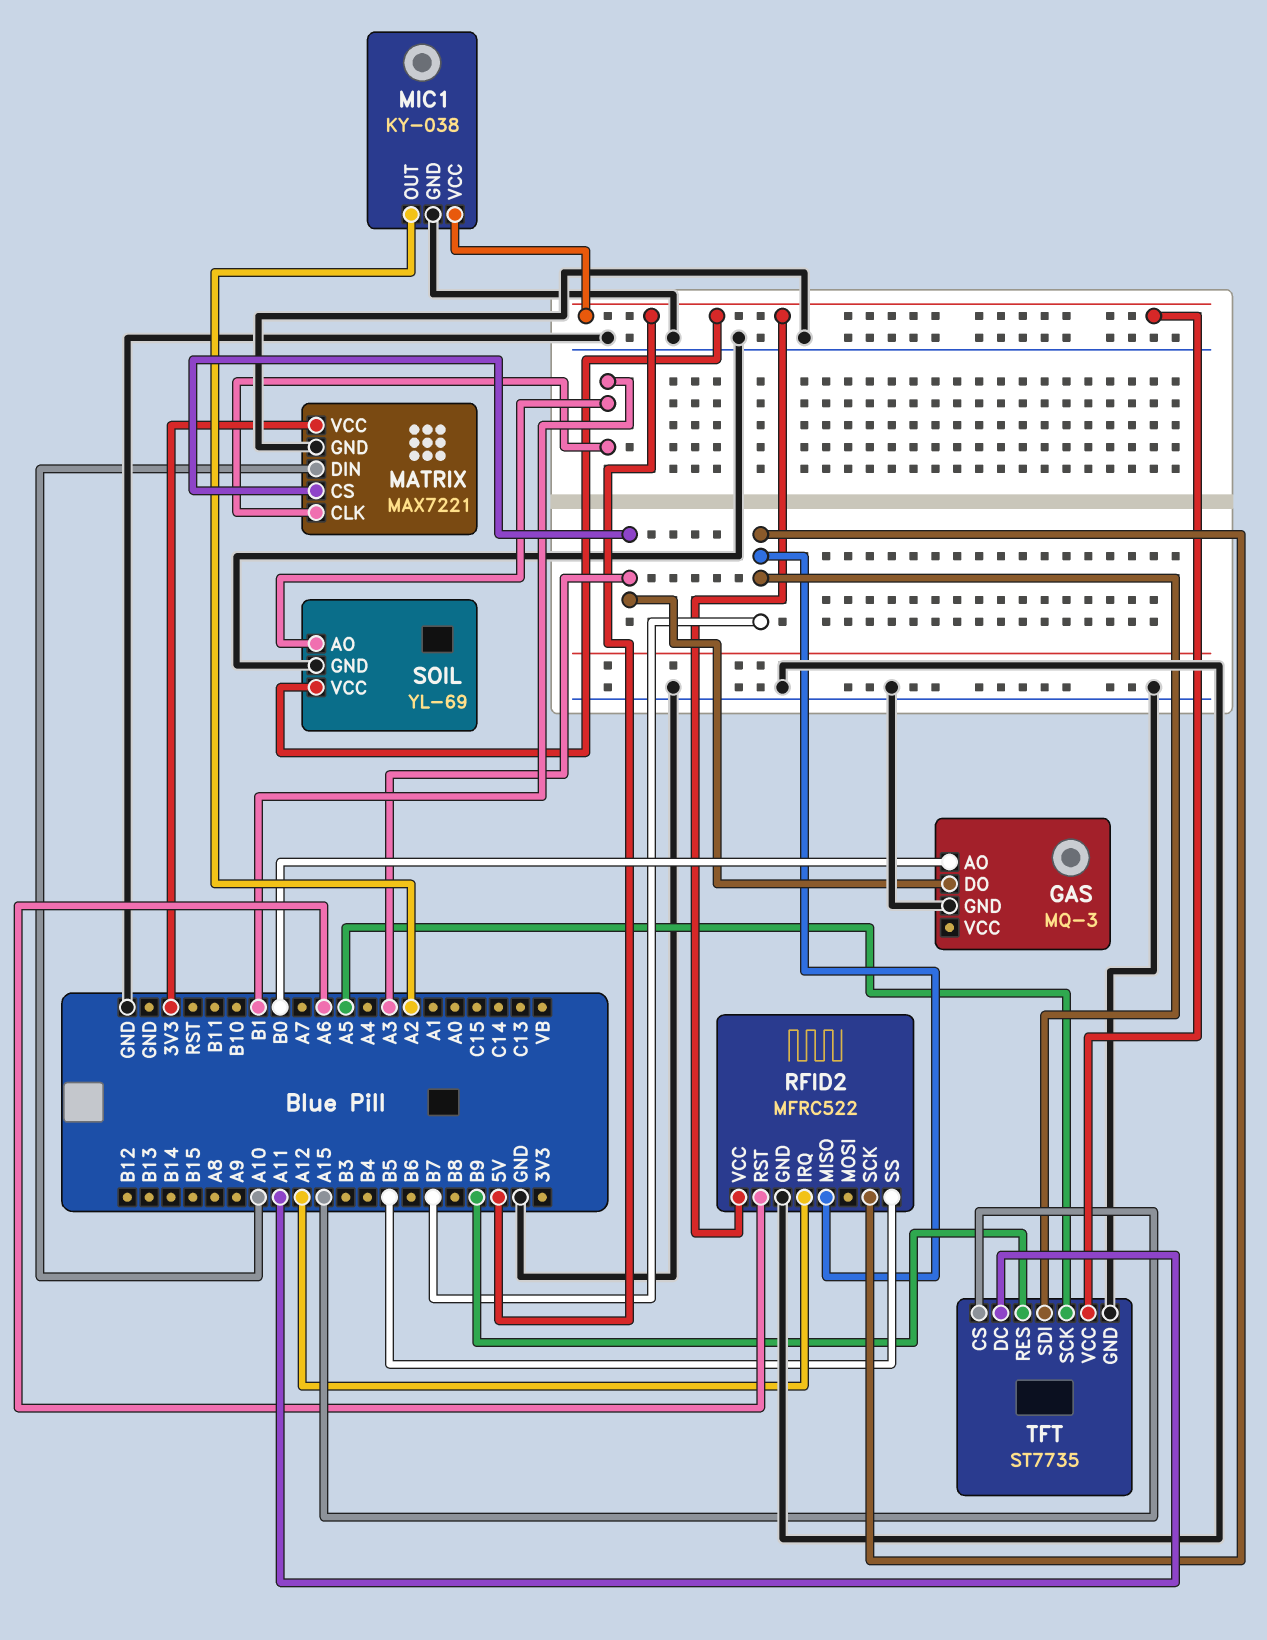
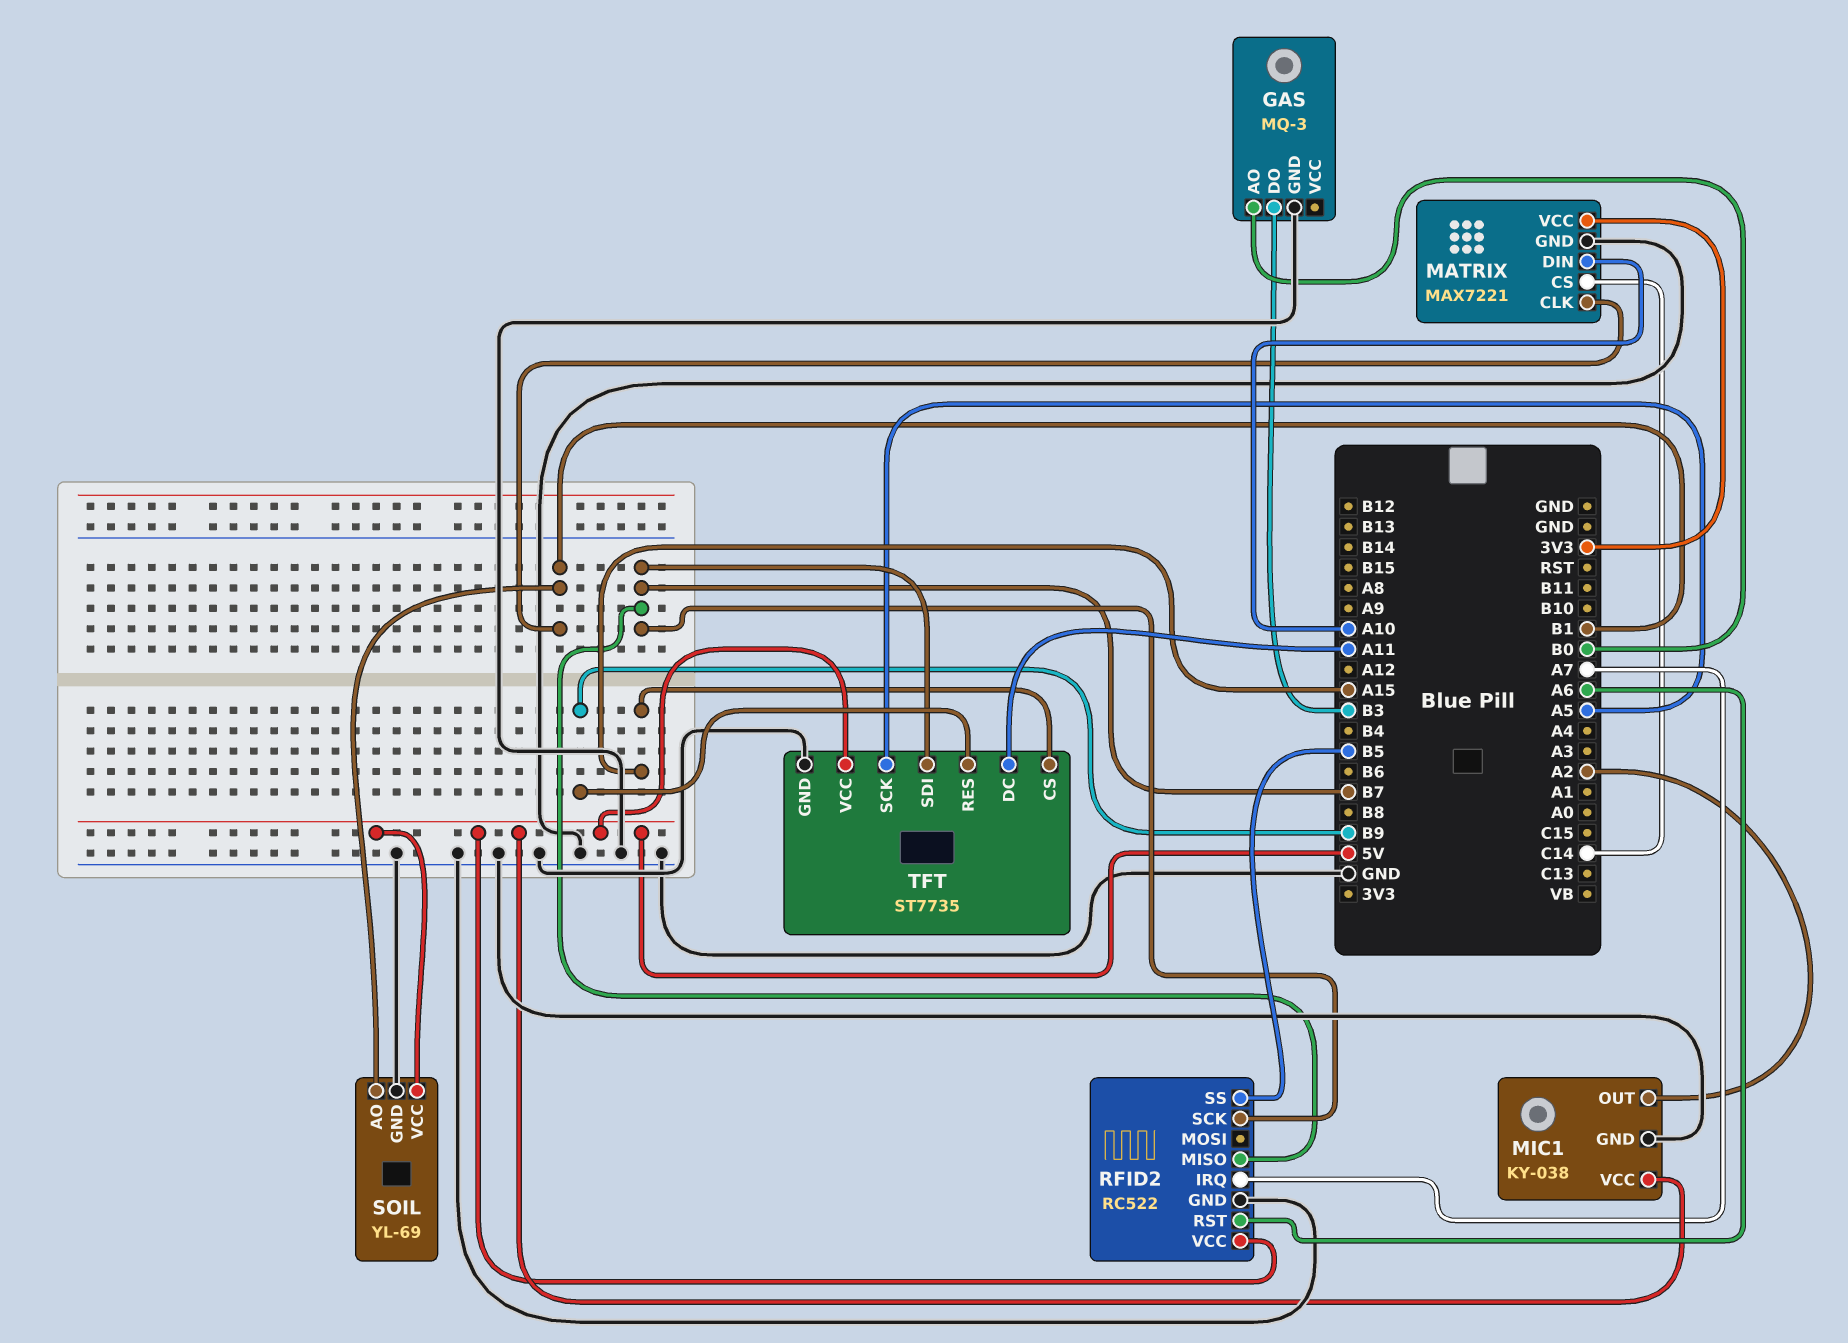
GAS pin DO: A3 -> B3
MATRIX pin CS: A3 -> C14
RFID2: MFRC522 -> RC522
RFID2 pin IRQ: A12 -> A7

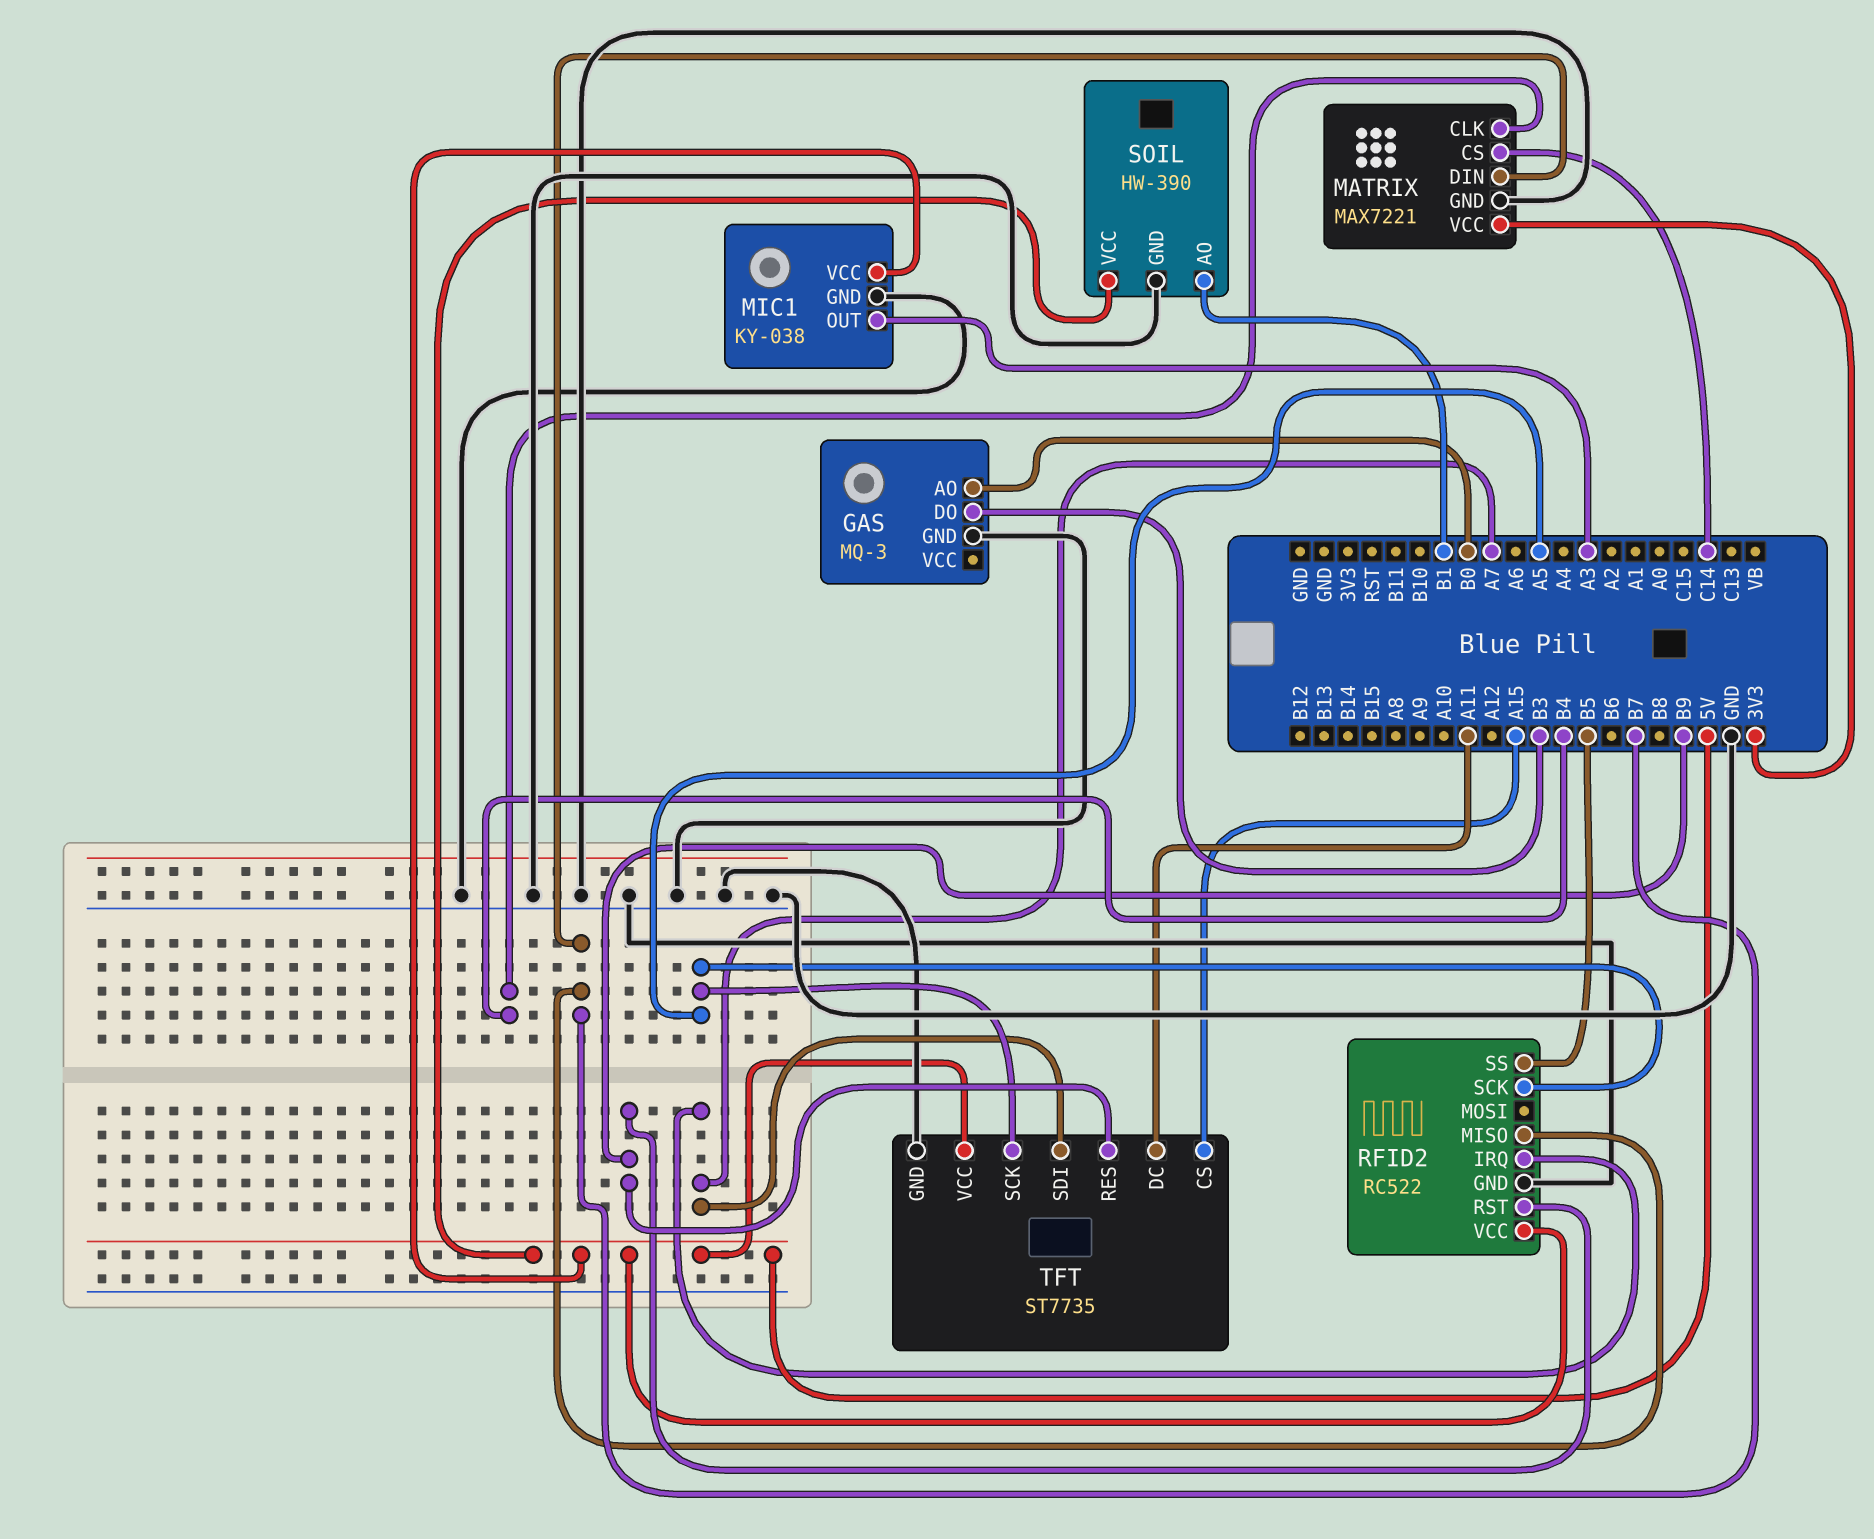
MATRIX pin CLK: B1 -> B4
MATRIX pin DIN: A10 -> B7
MIC1 pin OUT: A2 -> A3
RFID2 pin RST: A6 -> B9
RFID2 pin SCK: B7 -> A5
SOIL: YL-69 -> HW-390
TFT pin SDI: B7 -> A7

